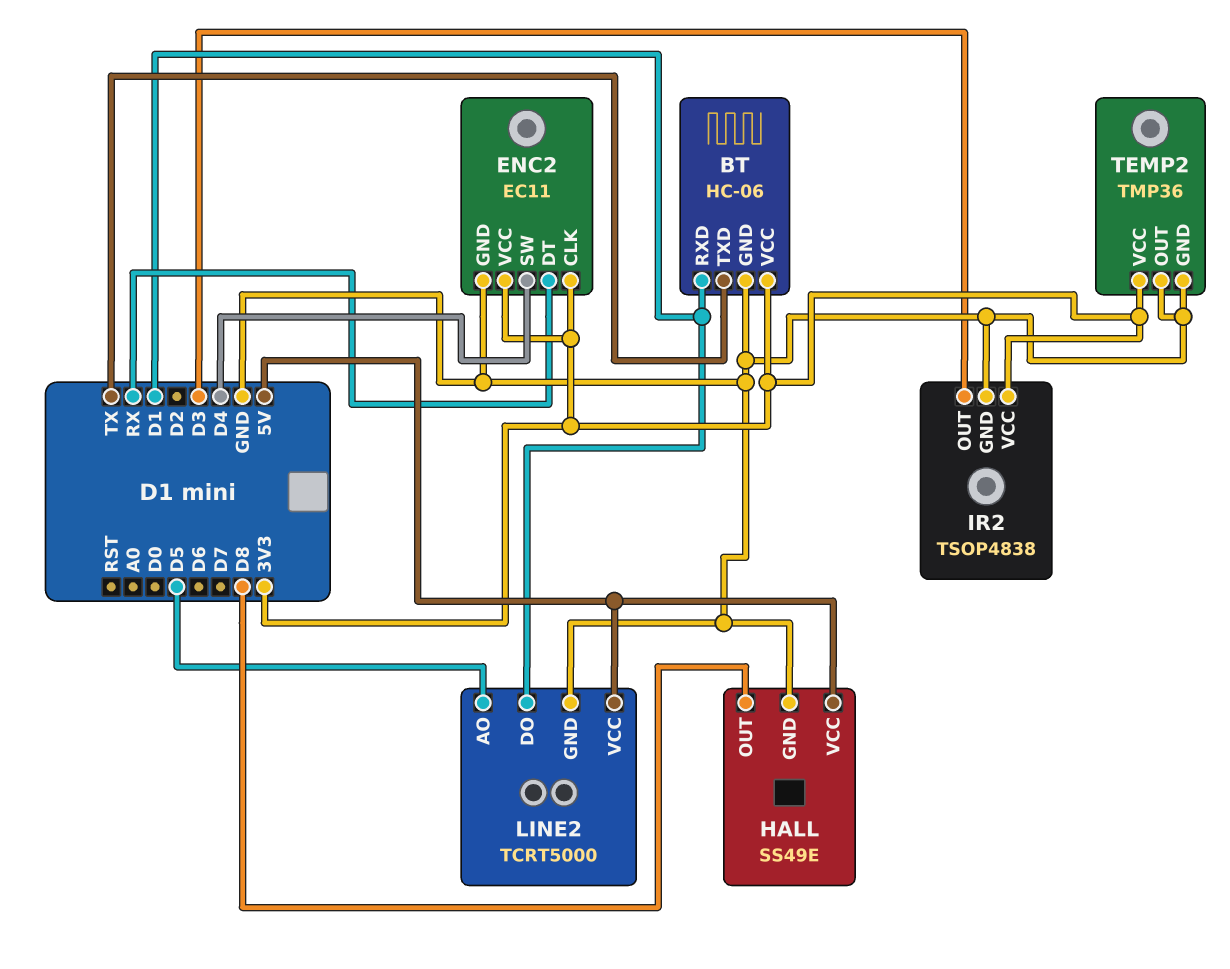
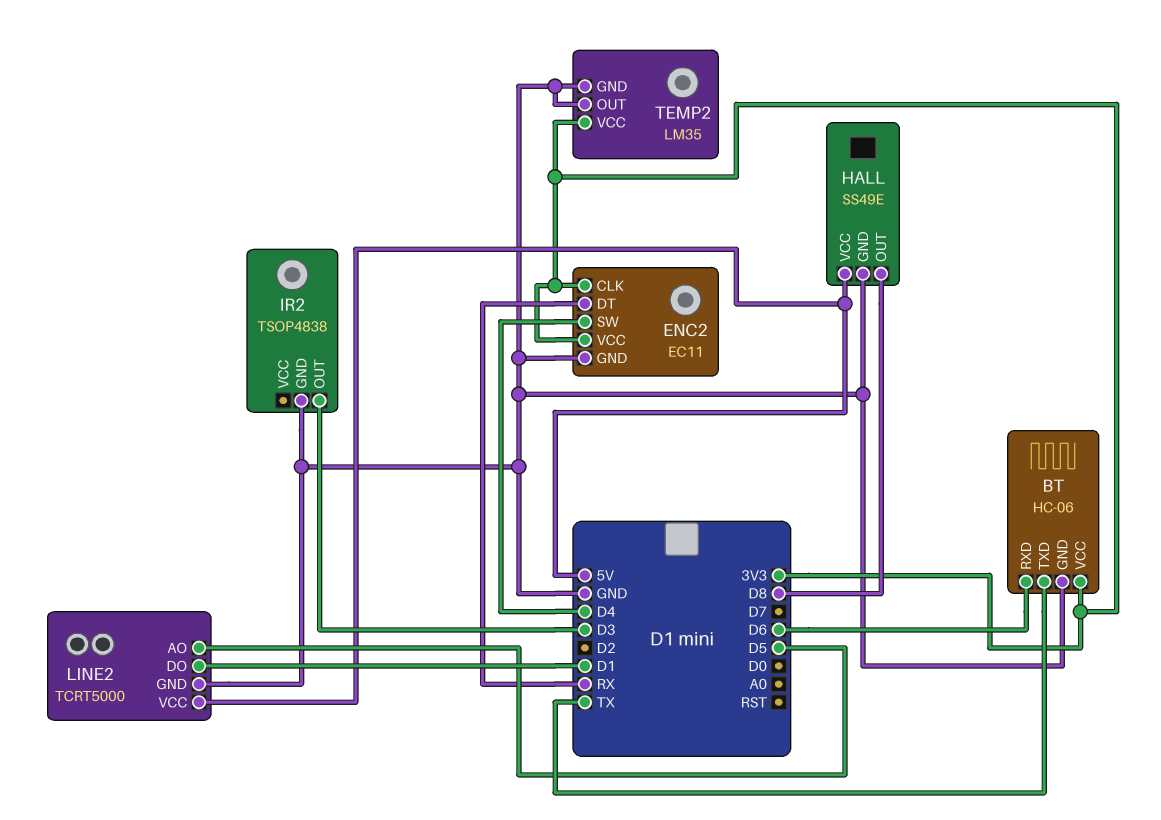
BT pin RXD: D1 -> D6
IR2 pin VCC: 3V3 -> none
TEMP2: TMP36 -> LM35

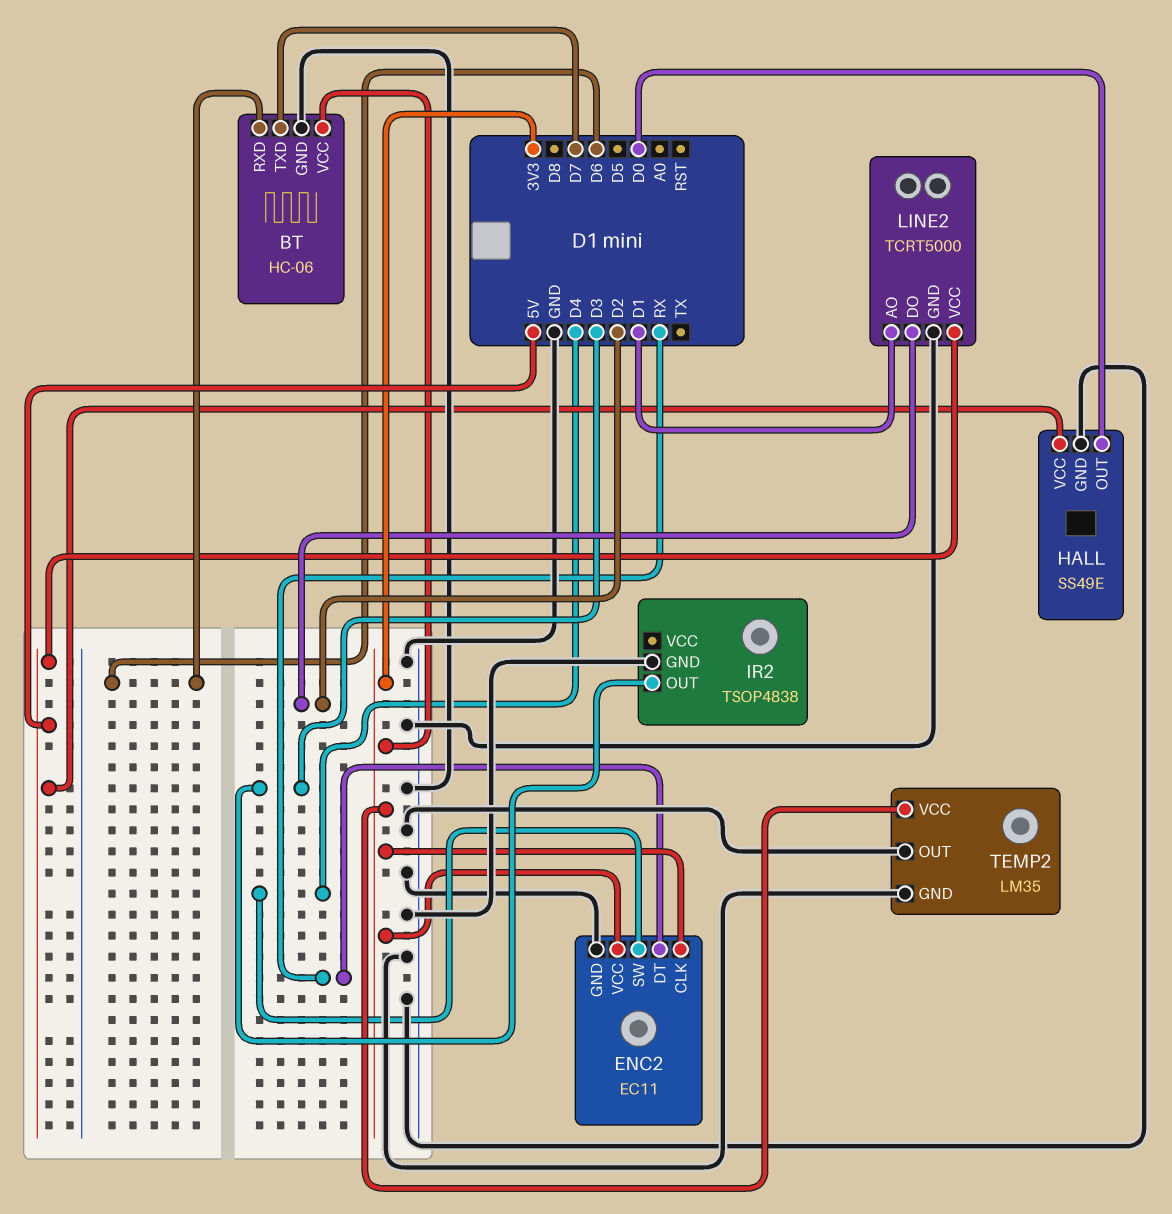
BT pin TXD: TX -> D7
HALL pin OUT: D8 -> D0
LINE2 pin AO: D5 -> D1
LINE2 pin DO: D1 -> D2

